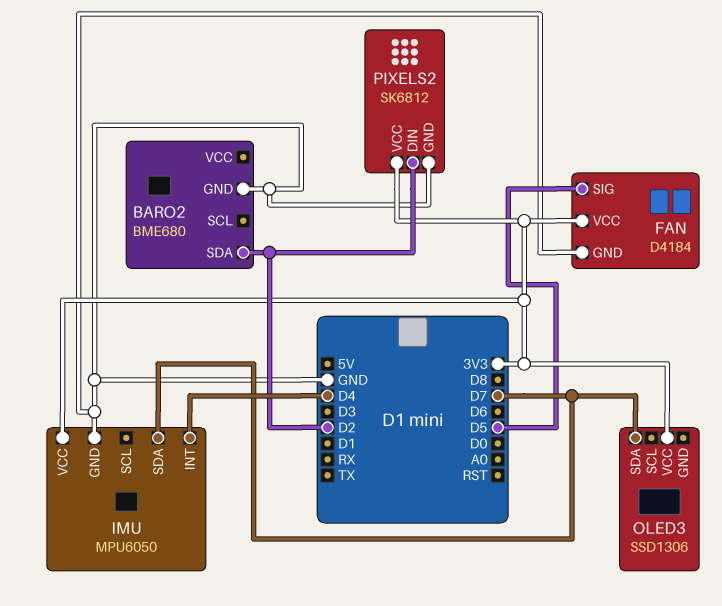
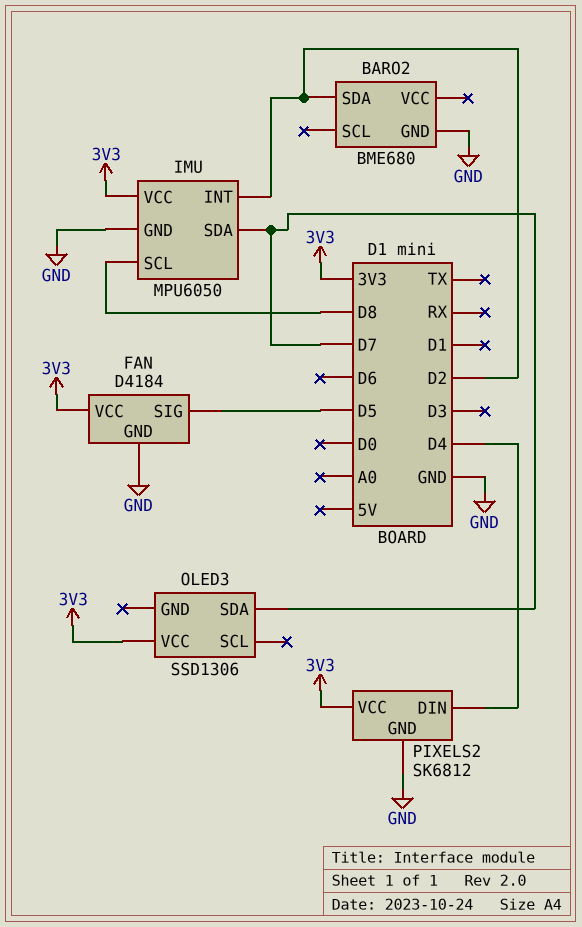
IMU pin INT: D4 -> D2
IMU pin SCL: none -> D8
PIXELS2 pin DIN: D2 -> D4

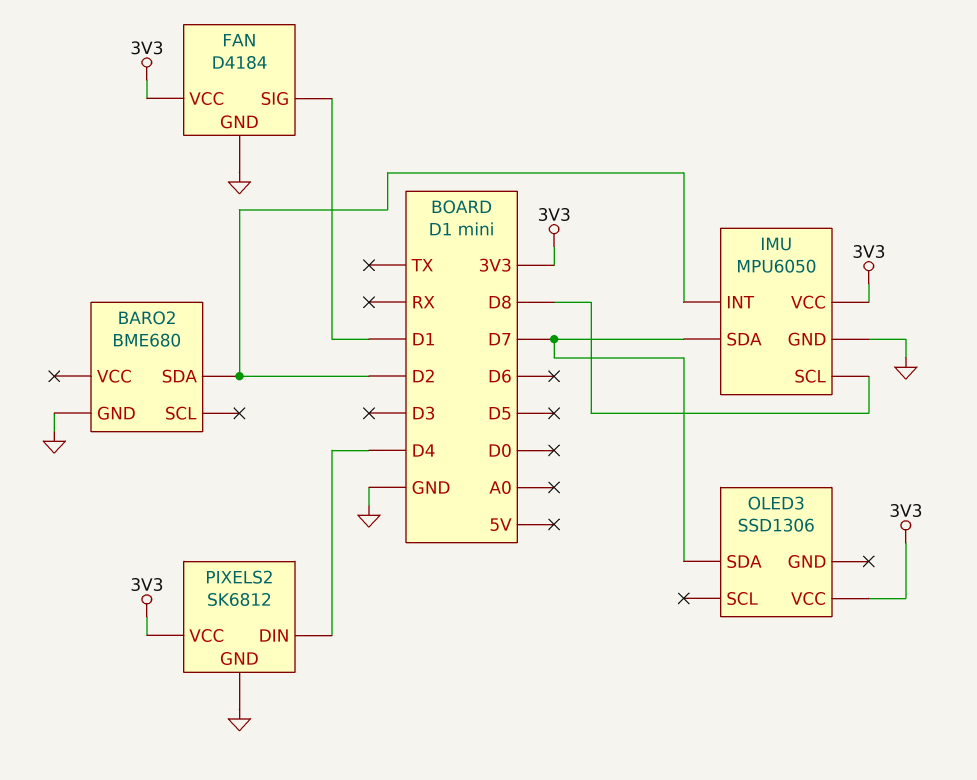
FAN pin SIG: D5 -> D1

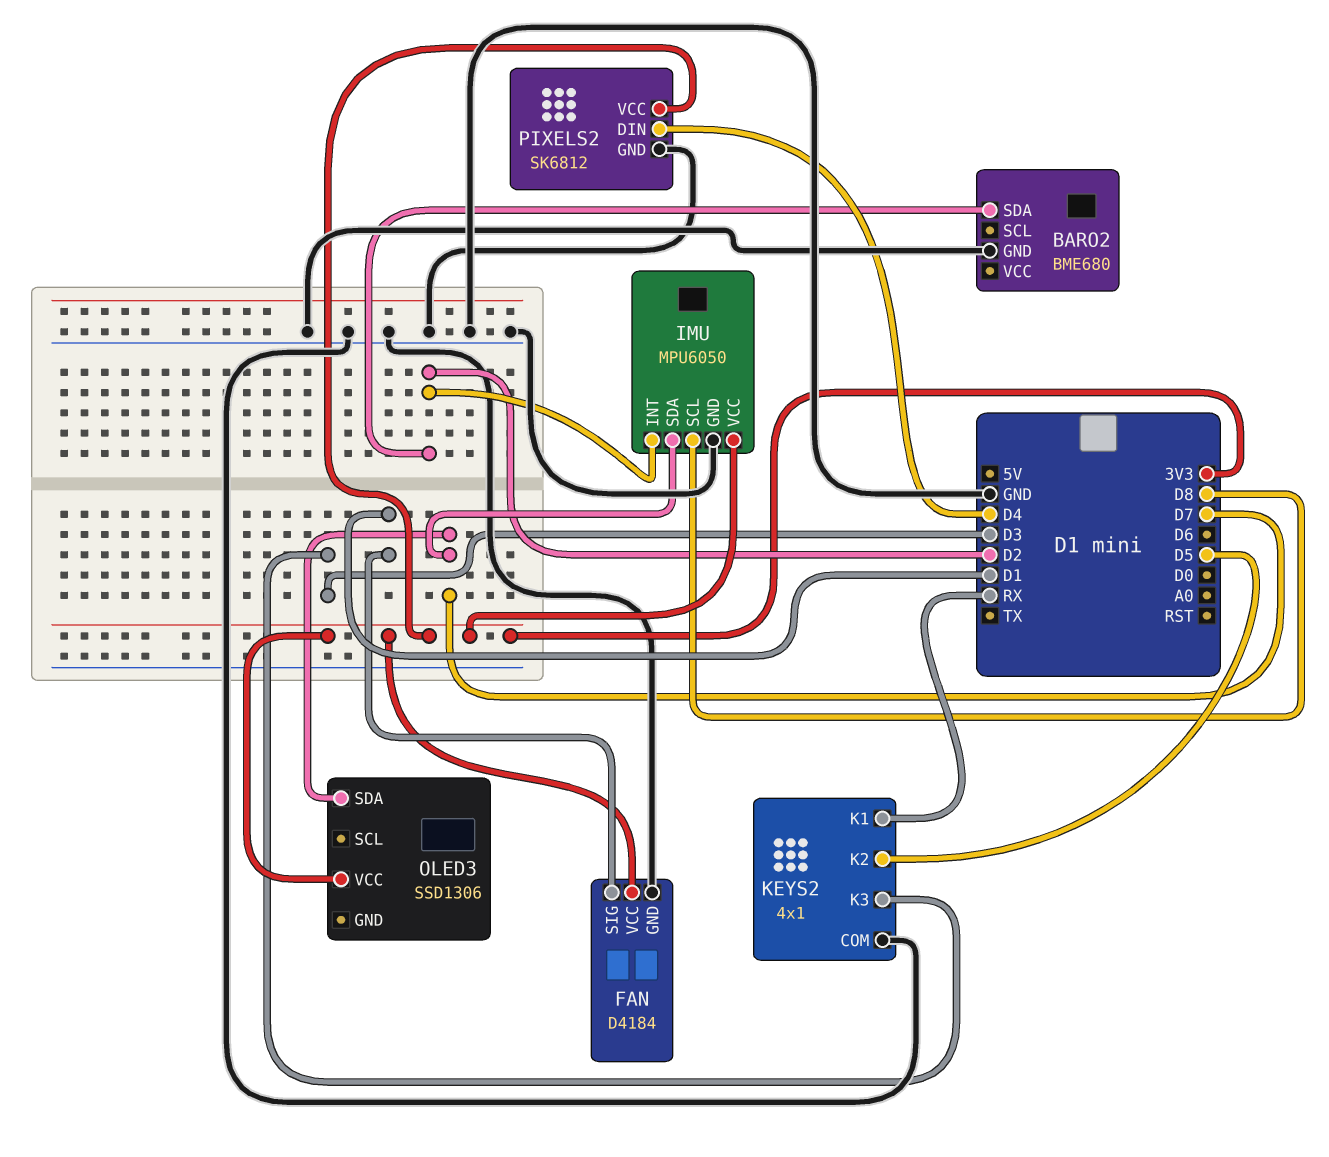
KEYS2: none -> 4x1
KEYS2 pin COM: none -> GND
KEYS2 pin K1: none -> RX
KEYS2 pin K2: none -> D5
KEYS2 pin K3: none -> D3

